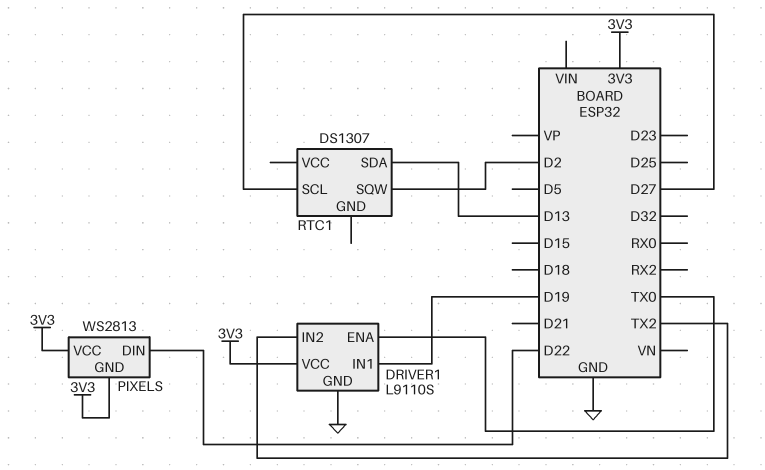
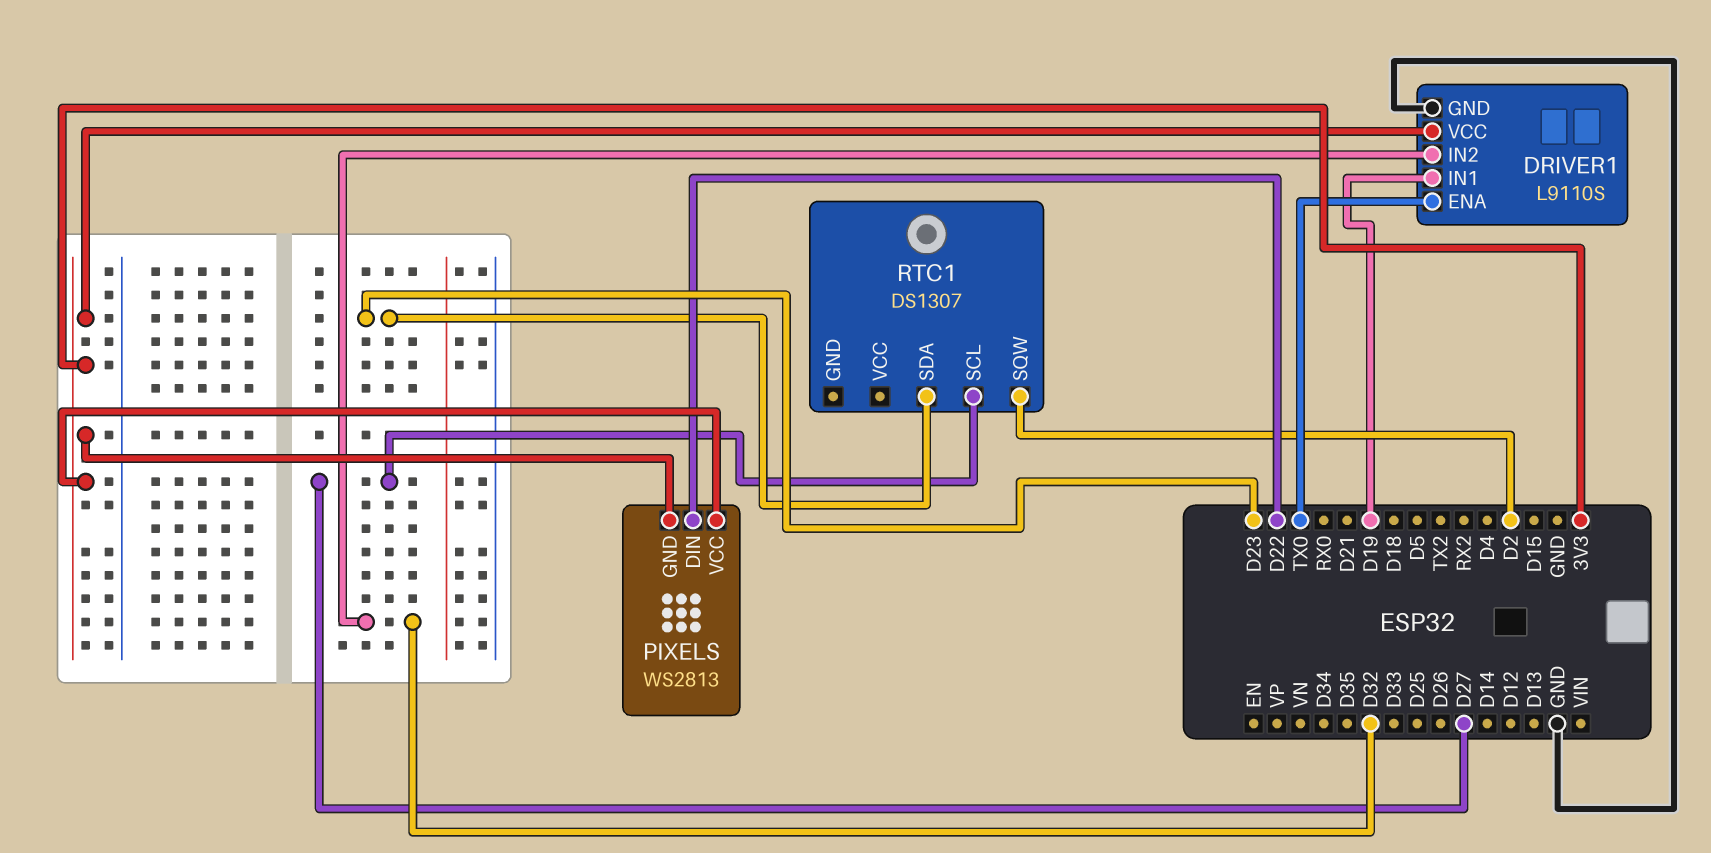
DRIVER1 pin IN2: TX2 -> D32
RTC1 pin SDA: D13 -> D23

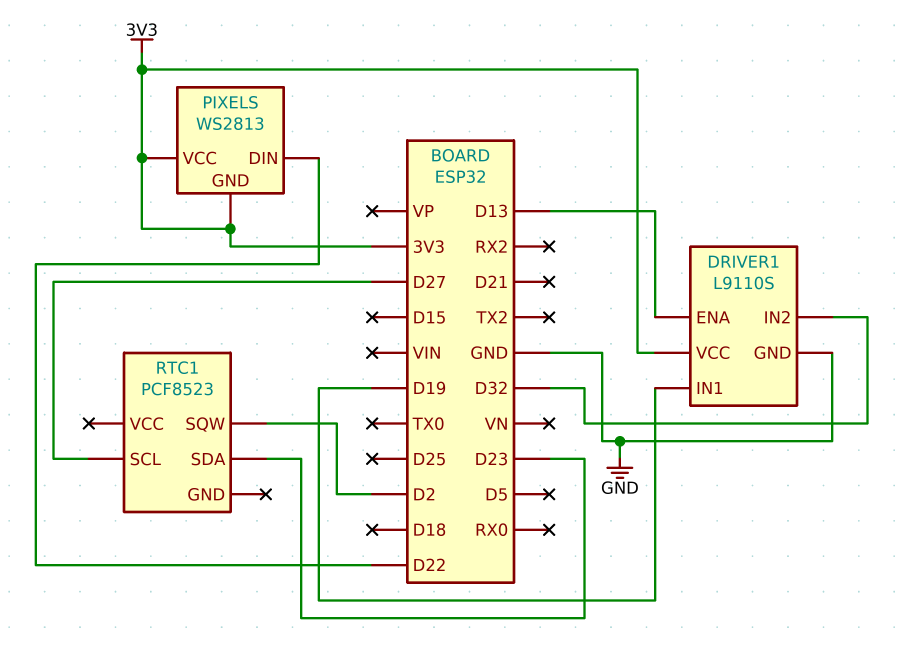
DRIVER1 pin ENA: TX0 -> D13
RTC1: DS1307 -> PCF8523

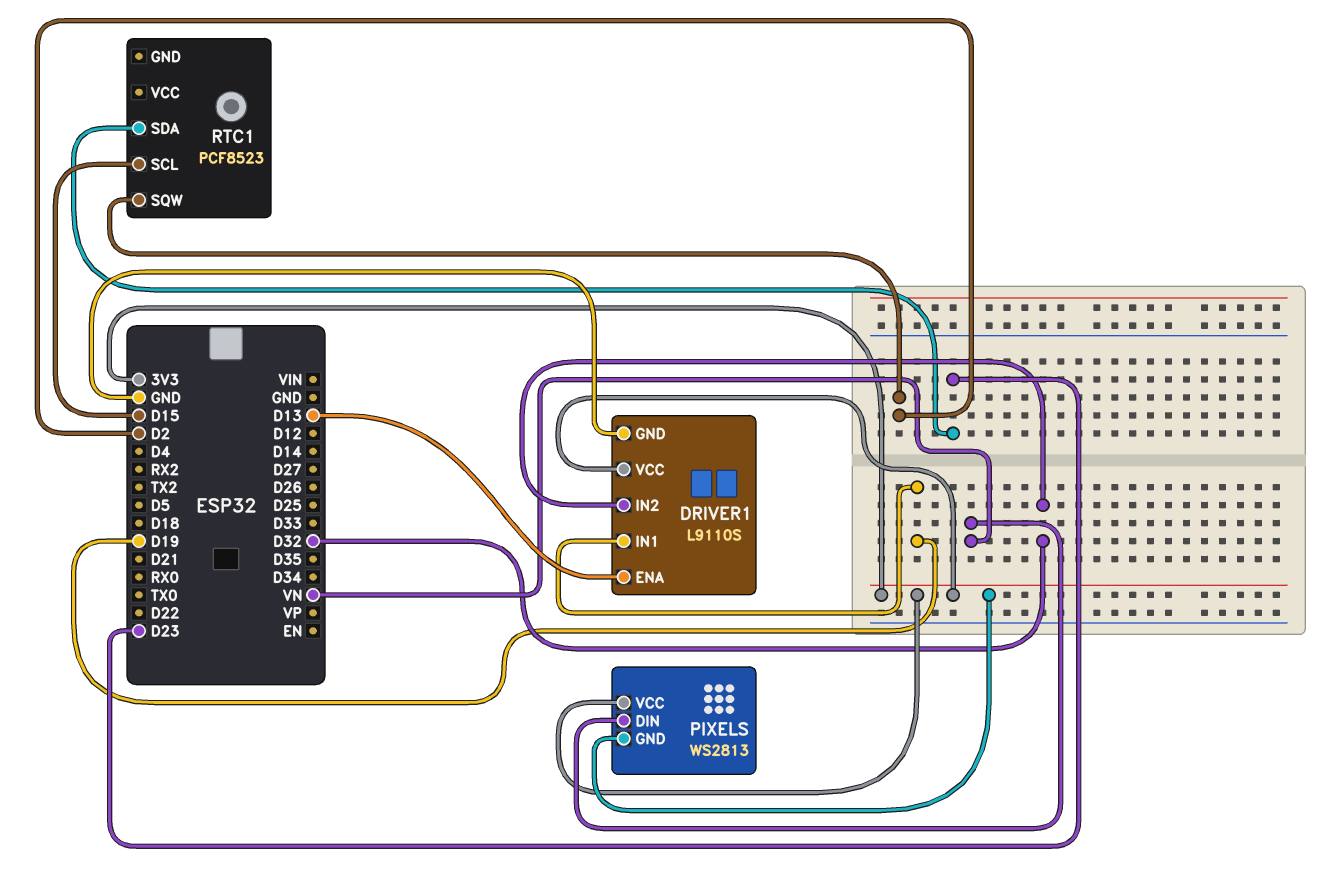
PIXELS pin DIN: D22 -> VN
RTC1 pin SCL: D27 -> D15

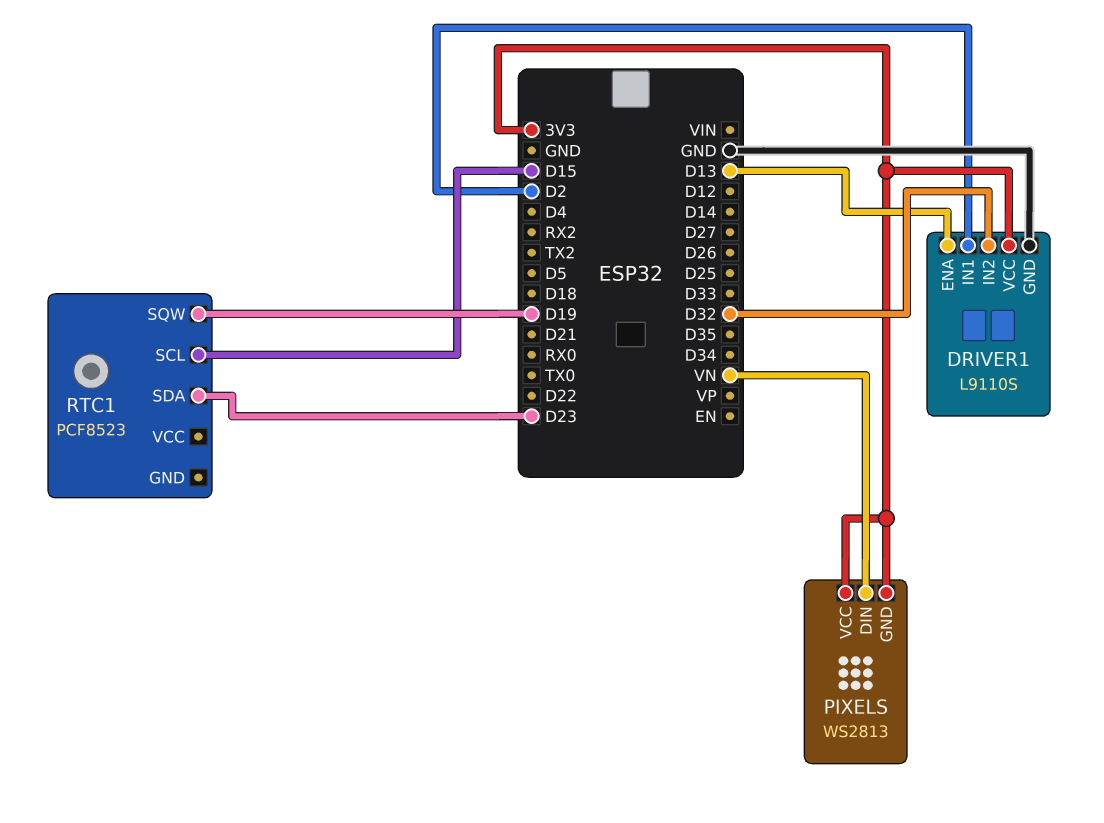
DRIVER1 pin IN1: D19 -> D2
RTC1 pin SQW: D2 -> D19

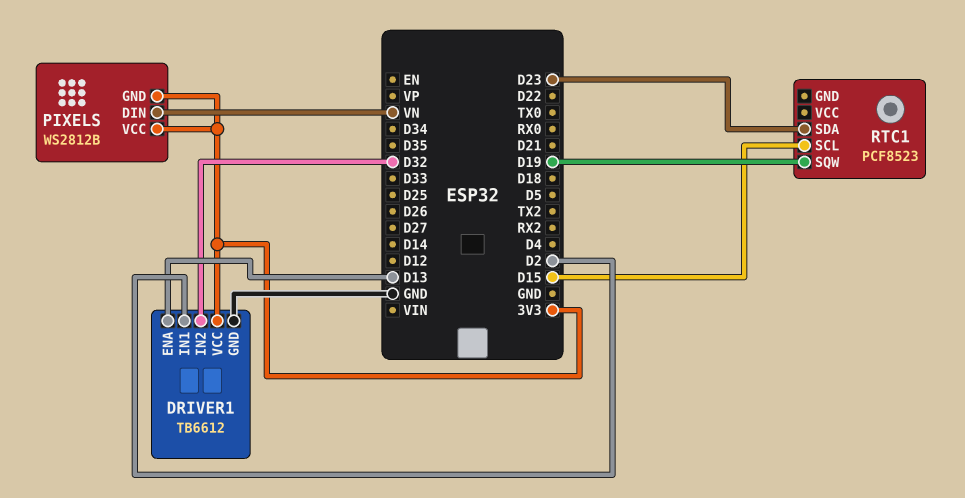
DRIVER1: L9110S -> TB6612
PIXELS: WS2813 -> WS2812B

